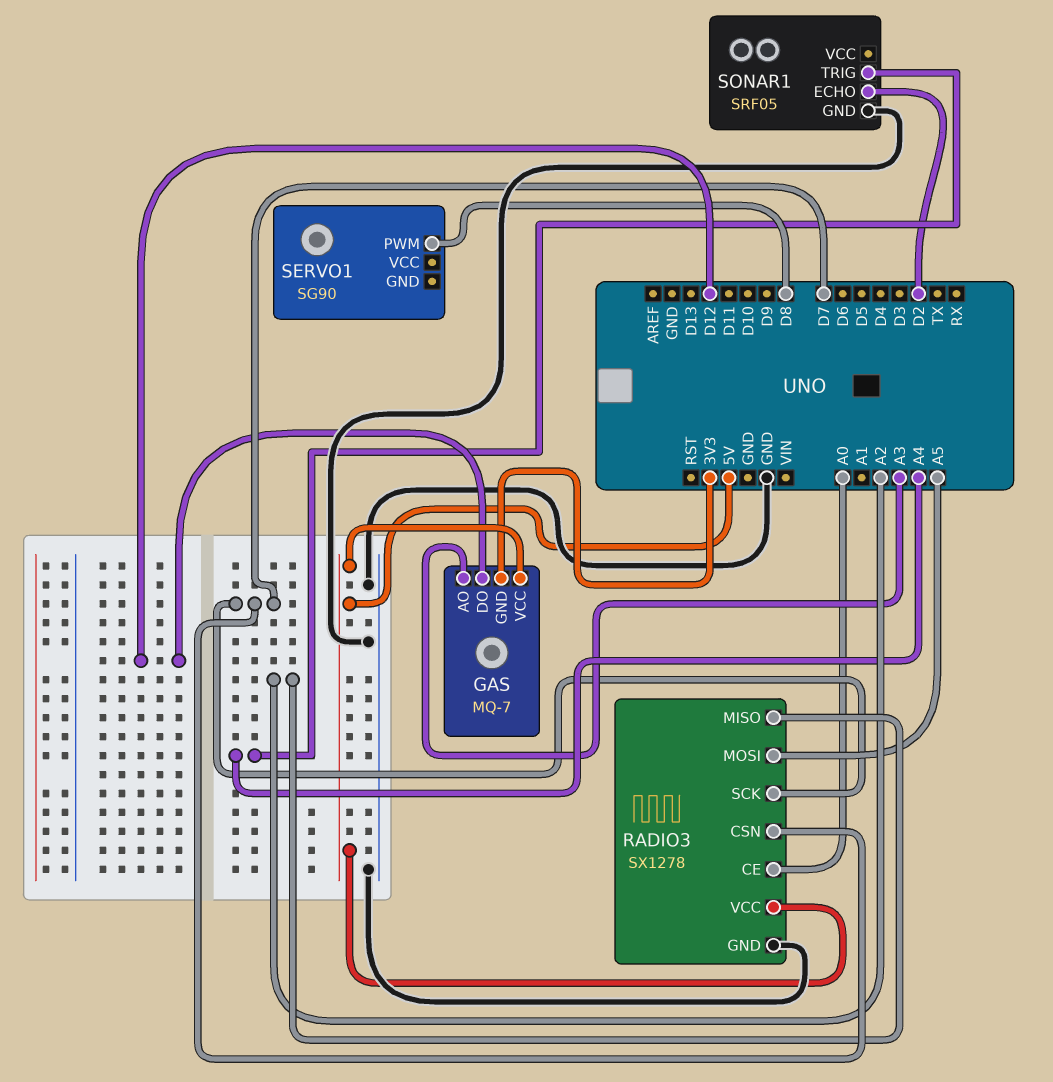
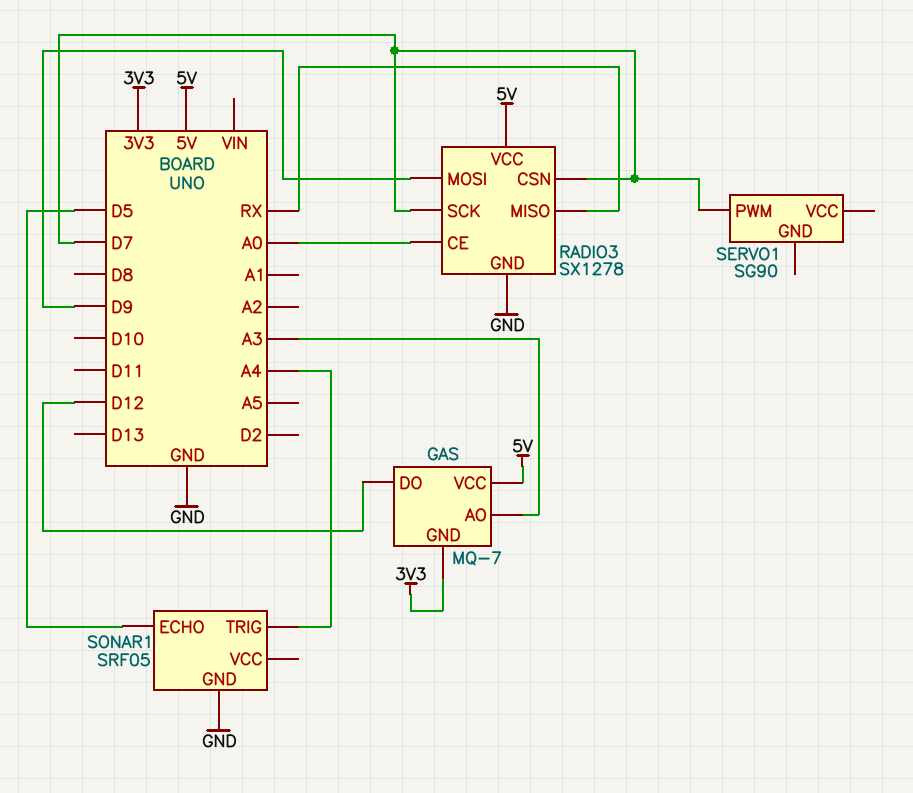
RADIO3 pin MISO: A2 -> RX
RADIO3 pin MOSI: A5 -> D9
SERVO1 pin PWM: D8 -> D7
SONAR1 pin ECHO: D2 -> D5

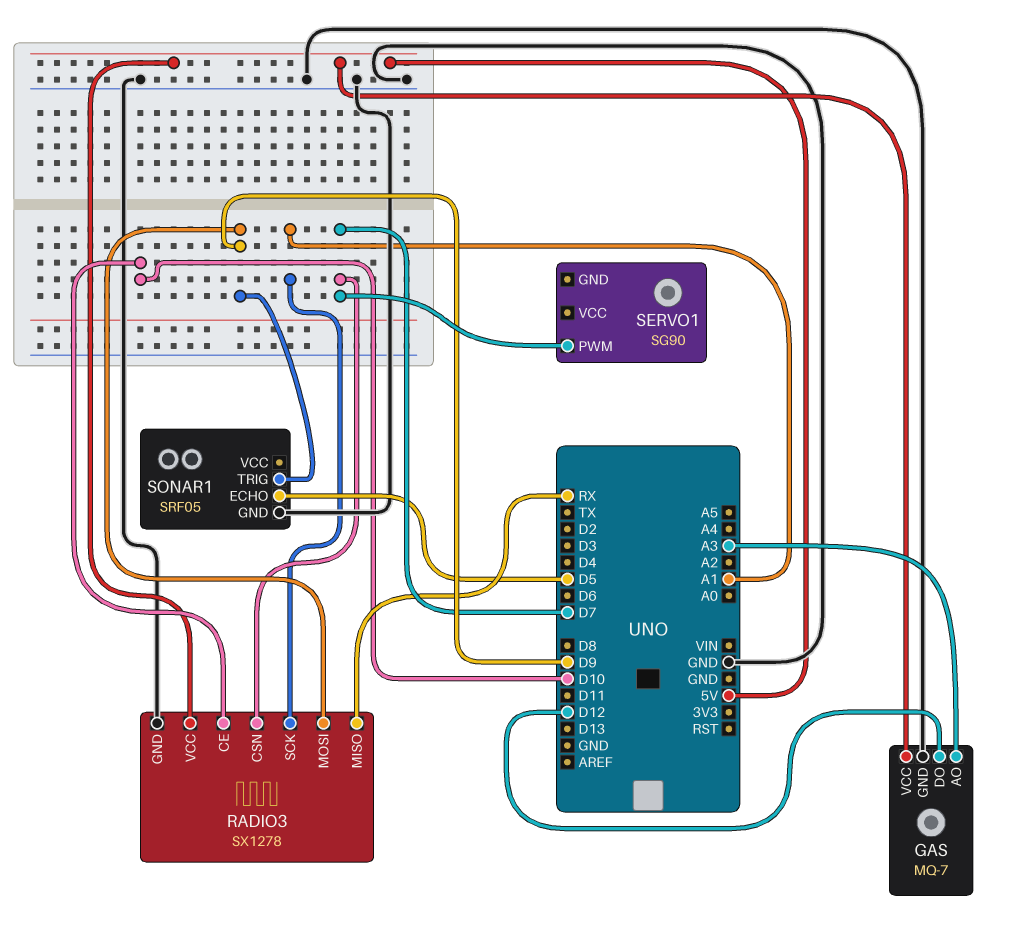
GAS pin GND: 3V3 -> GND
RADIO3 pin CE: A0 -> D10
RADIO3 pin SCK: D7 -> A1
SONAR1 pin TRIG: A4 -> D9

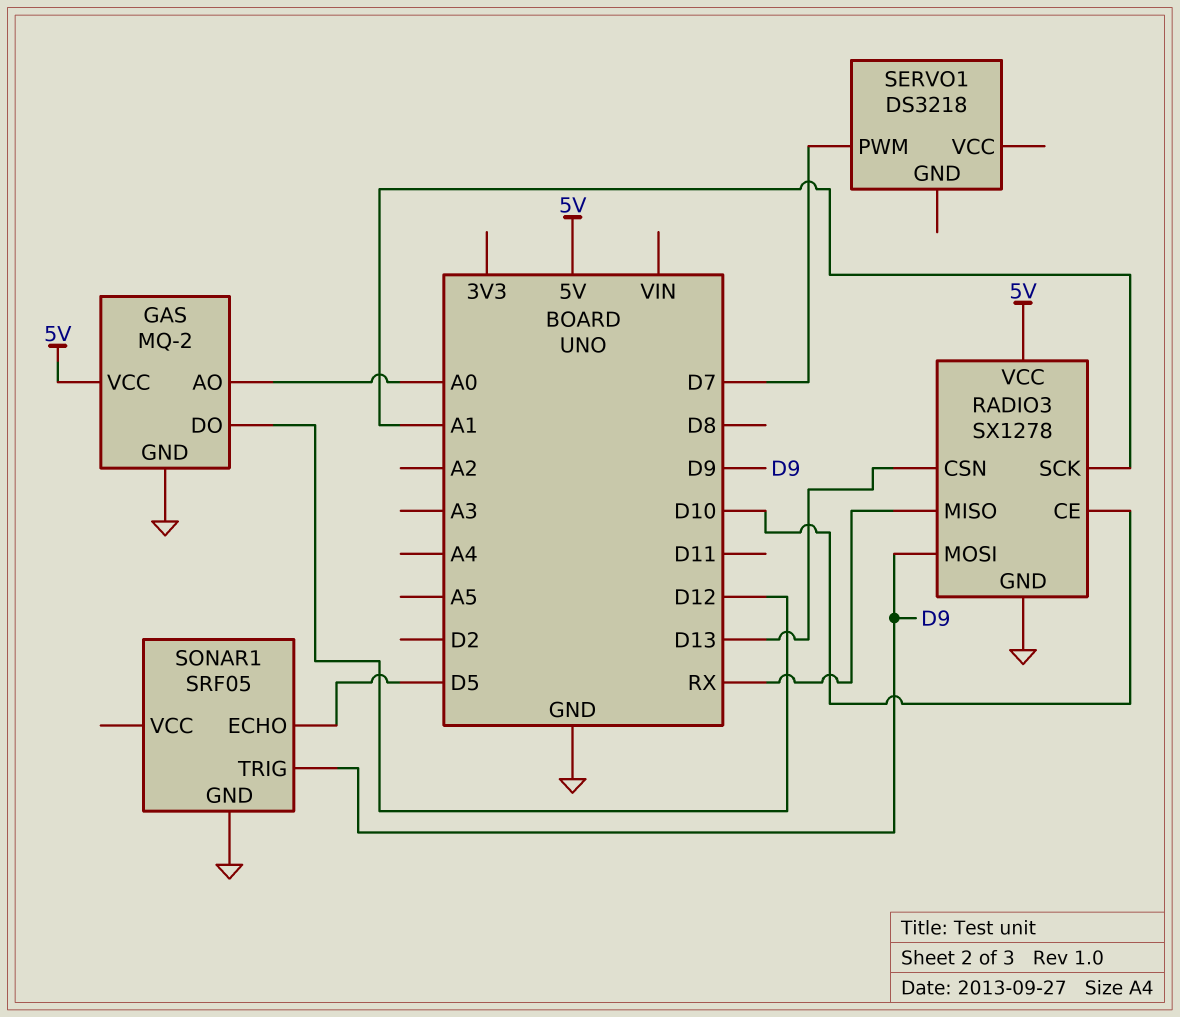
GAS: MQ-7 -> MQ-2
GAS pin AO: A3 -> A0
RADIO3 pin CSN: D7 -> D13
SERVO1: SG90 -> DS3218

